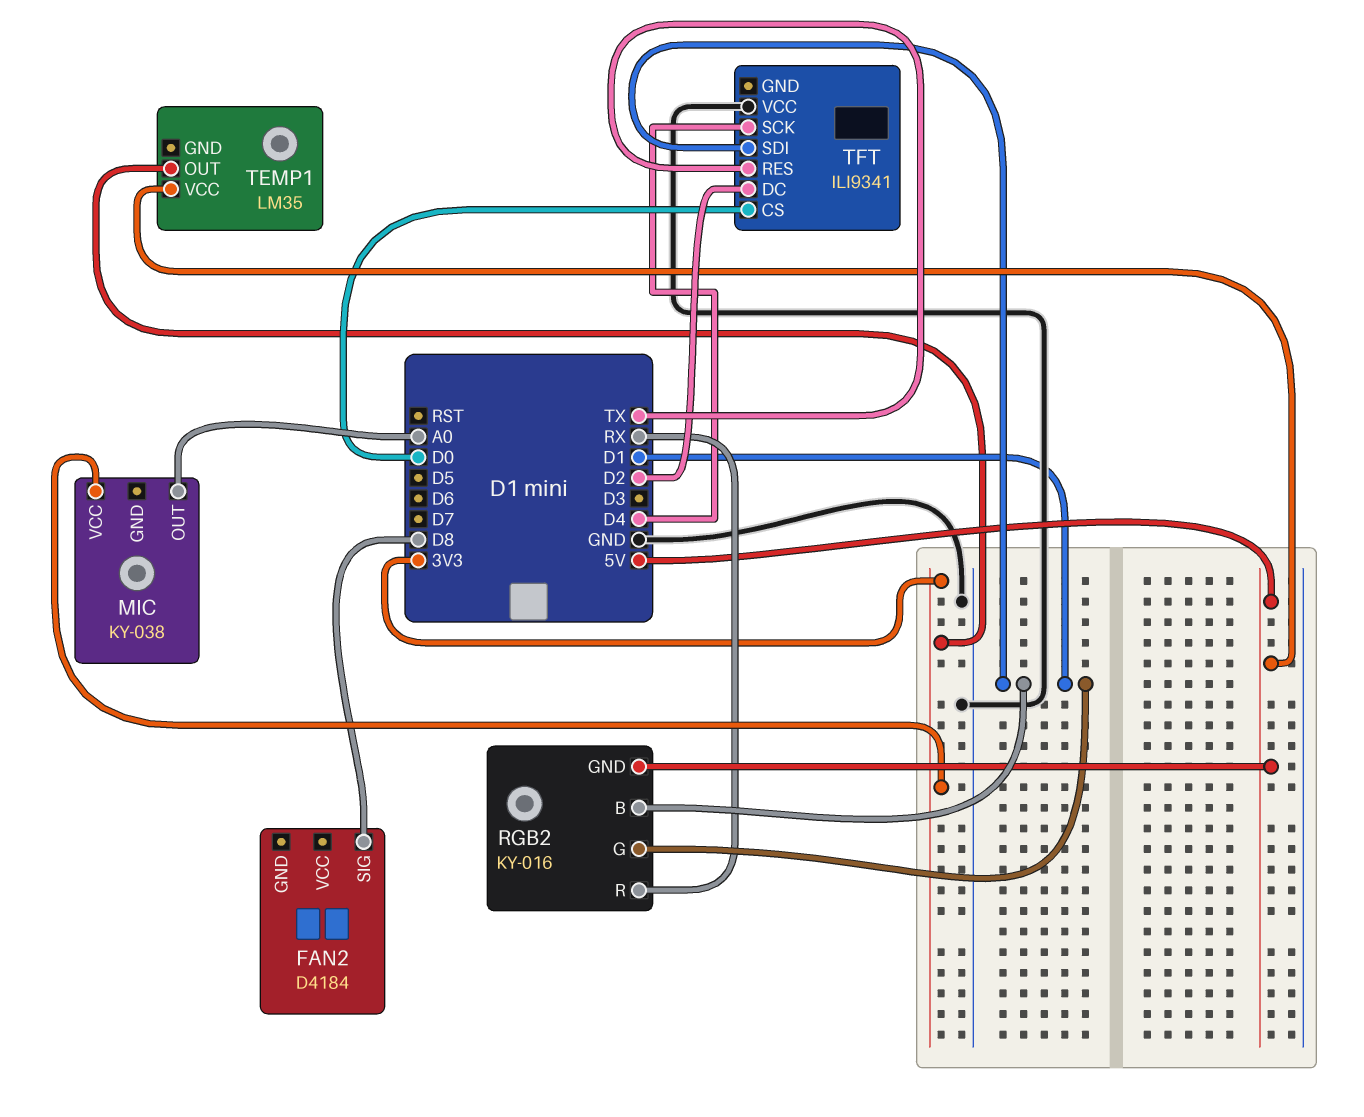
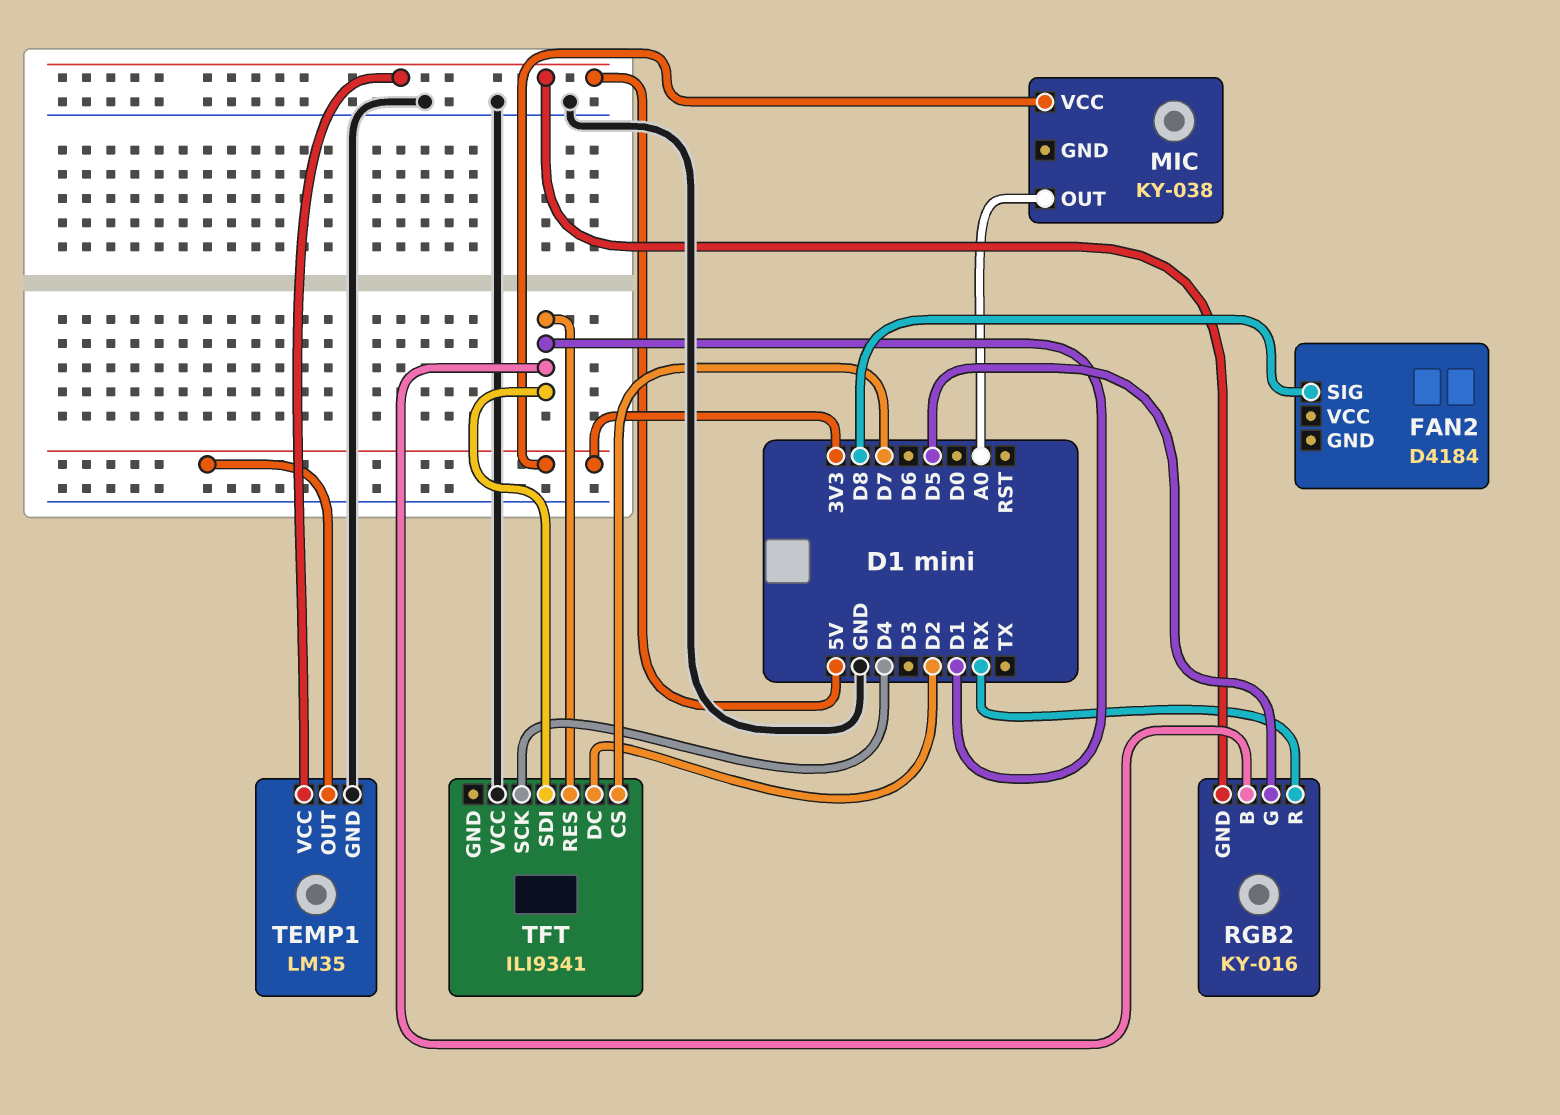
RGB2 pin G: D1 -> D5
TEMP1 pin GND: none -> GND
TFT pin CS: D0 -> D7
TFT pin RES: TX -> D1

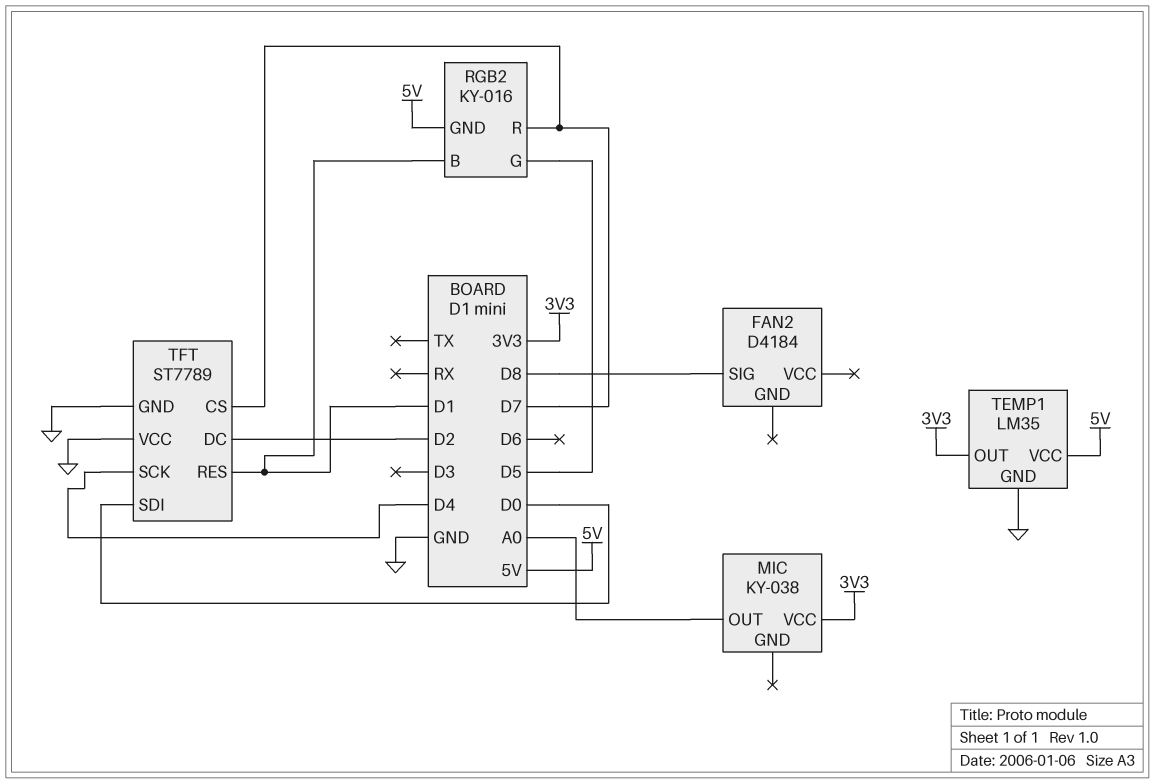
RGB2 pin R: RX -> D7
TFT: ILI9341 -> ST7789
TFT pin GND: none -> GND
TFT pin SDI: D1 -> D0

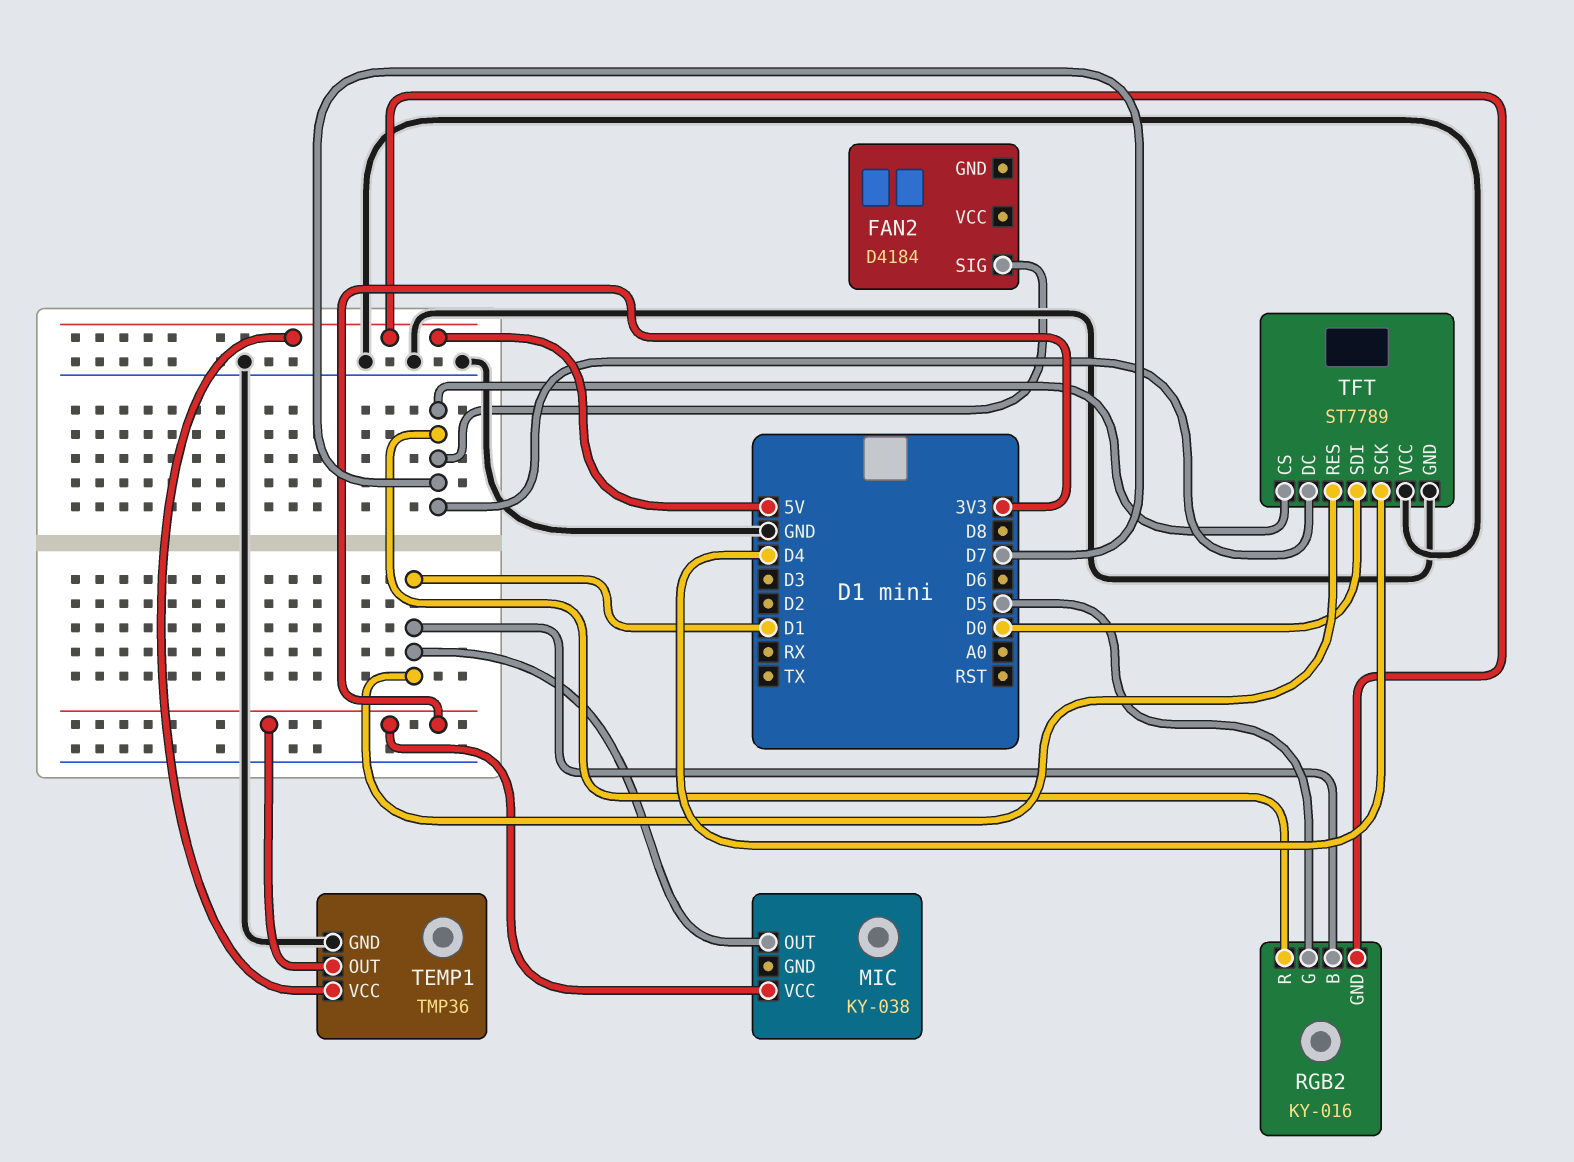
FAN2 pin SIG: D8 -> D7
MIC pin OUT: A0 -> D1
TEMP1: LM35 -> TMP36
TFT pin DC: D2 -> D7

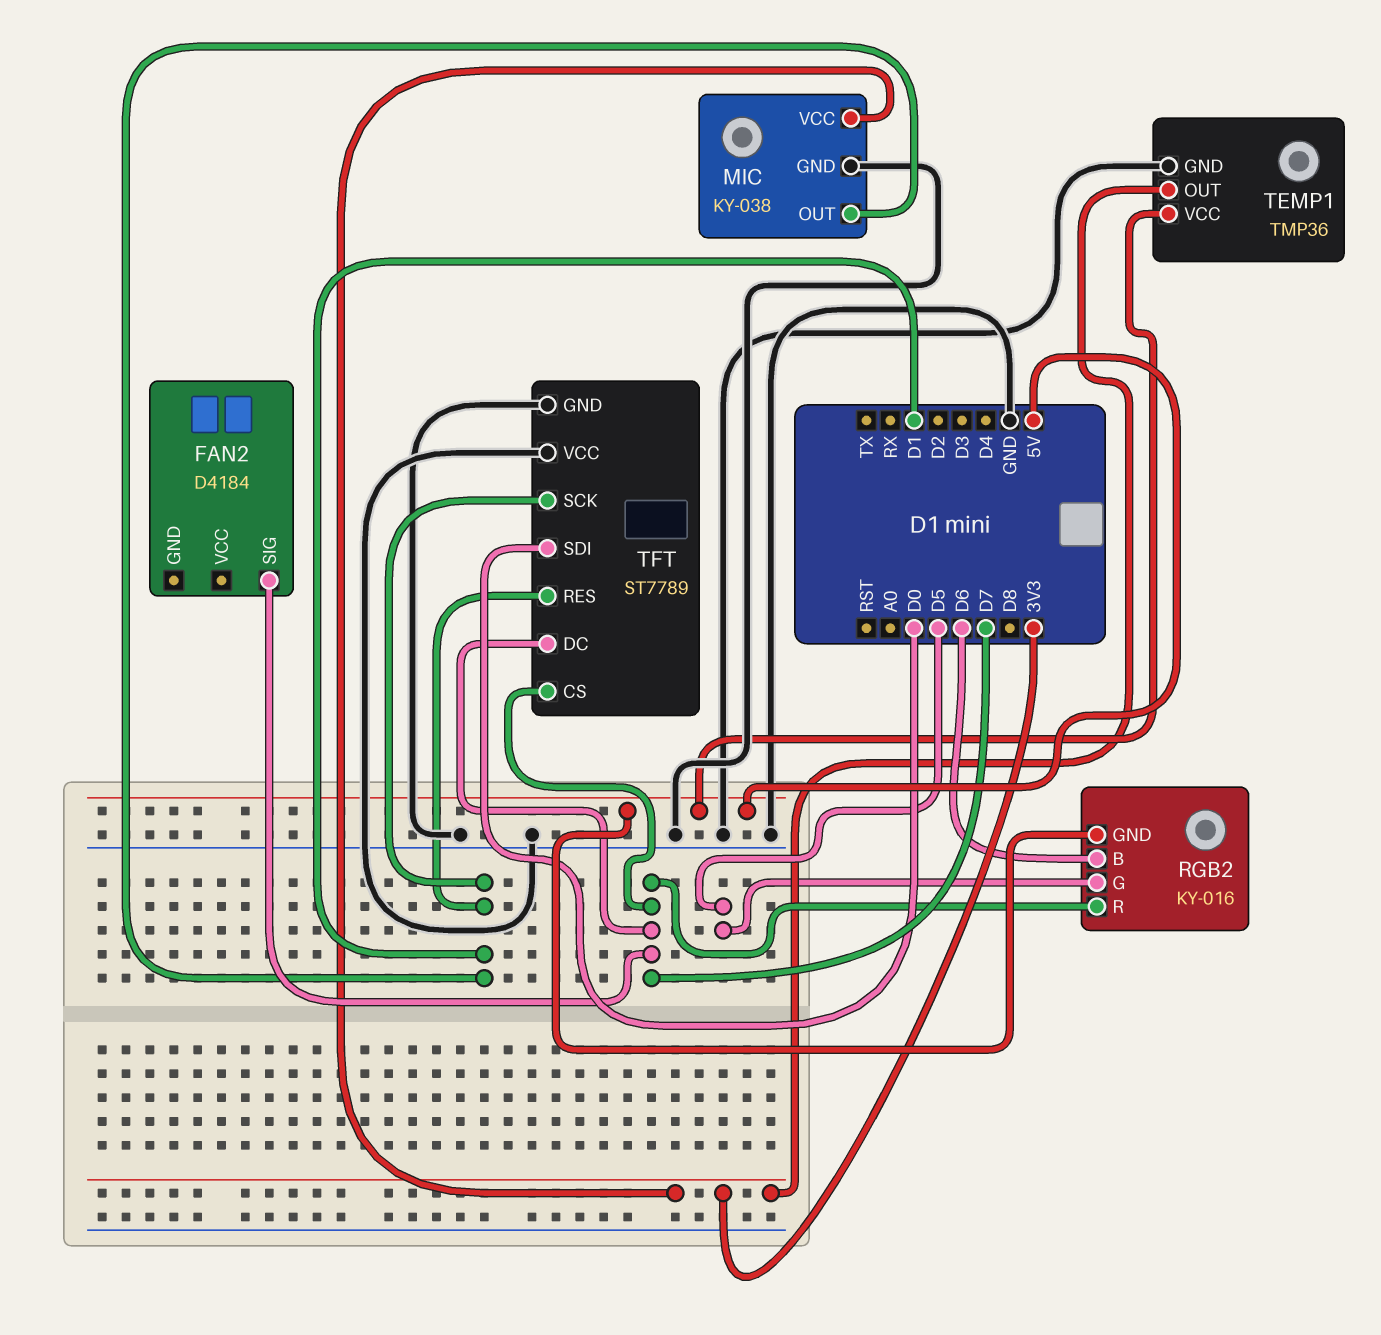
MIC pin GND: none -> GND
RGB2 pin B: D1 -> D6
TFT pin SCK: D4 -> D1

